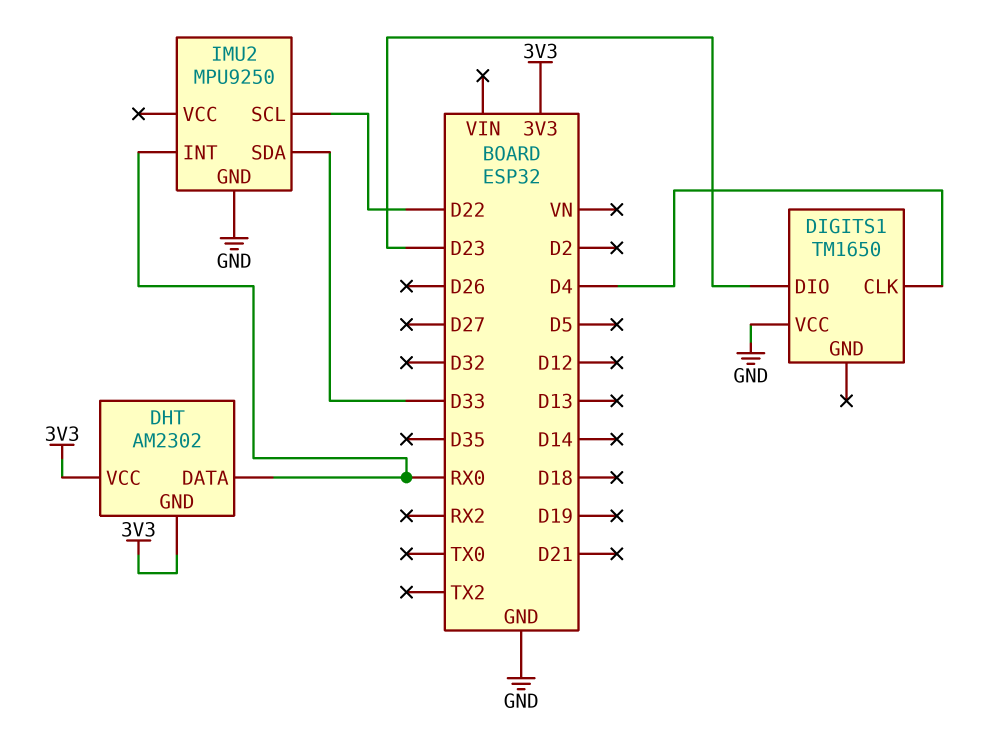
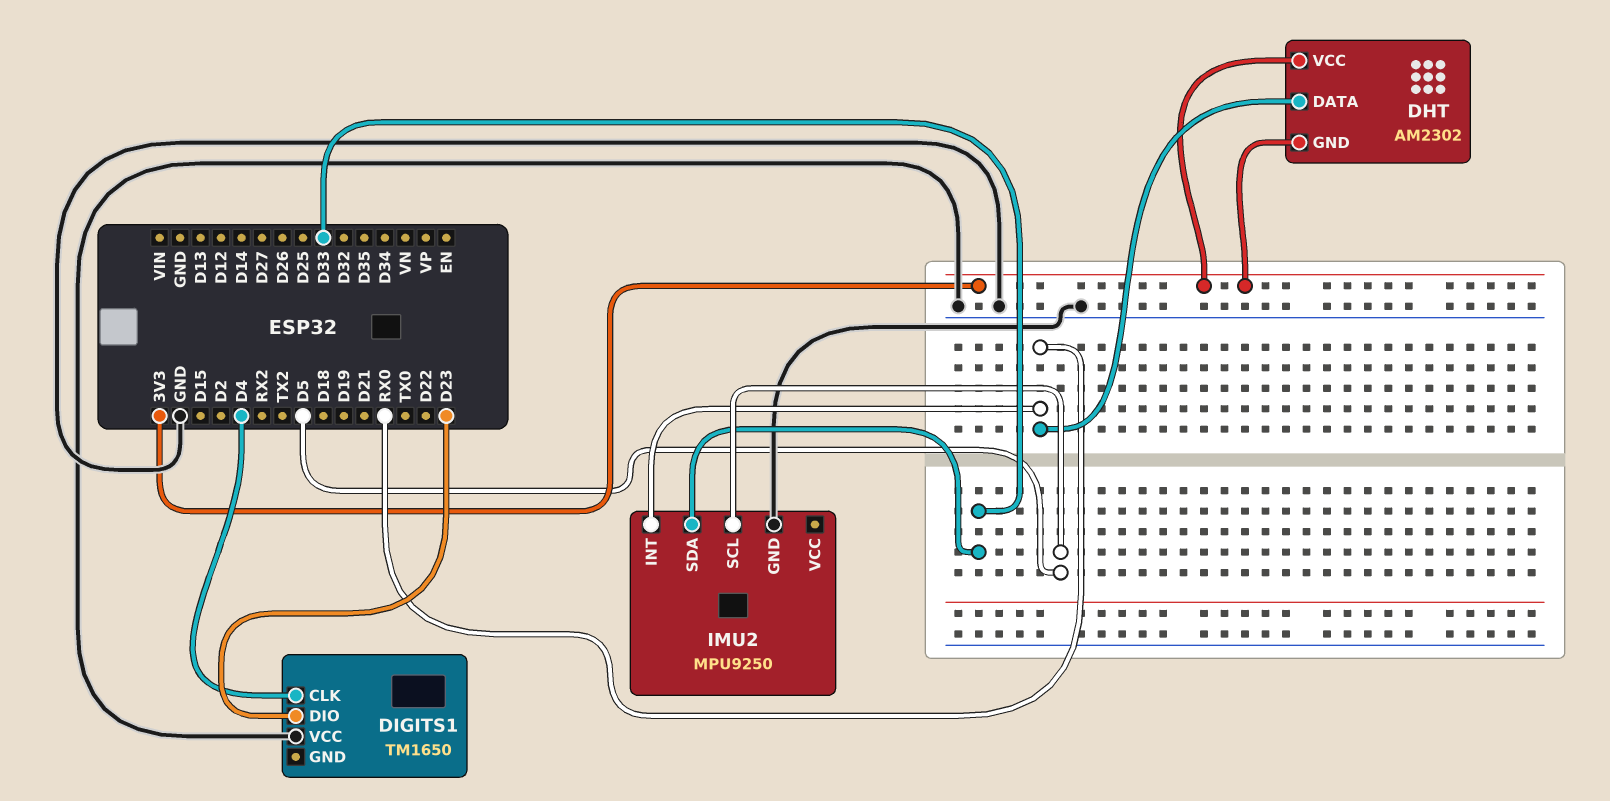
IMU2 pin SCL: D22 -> D5

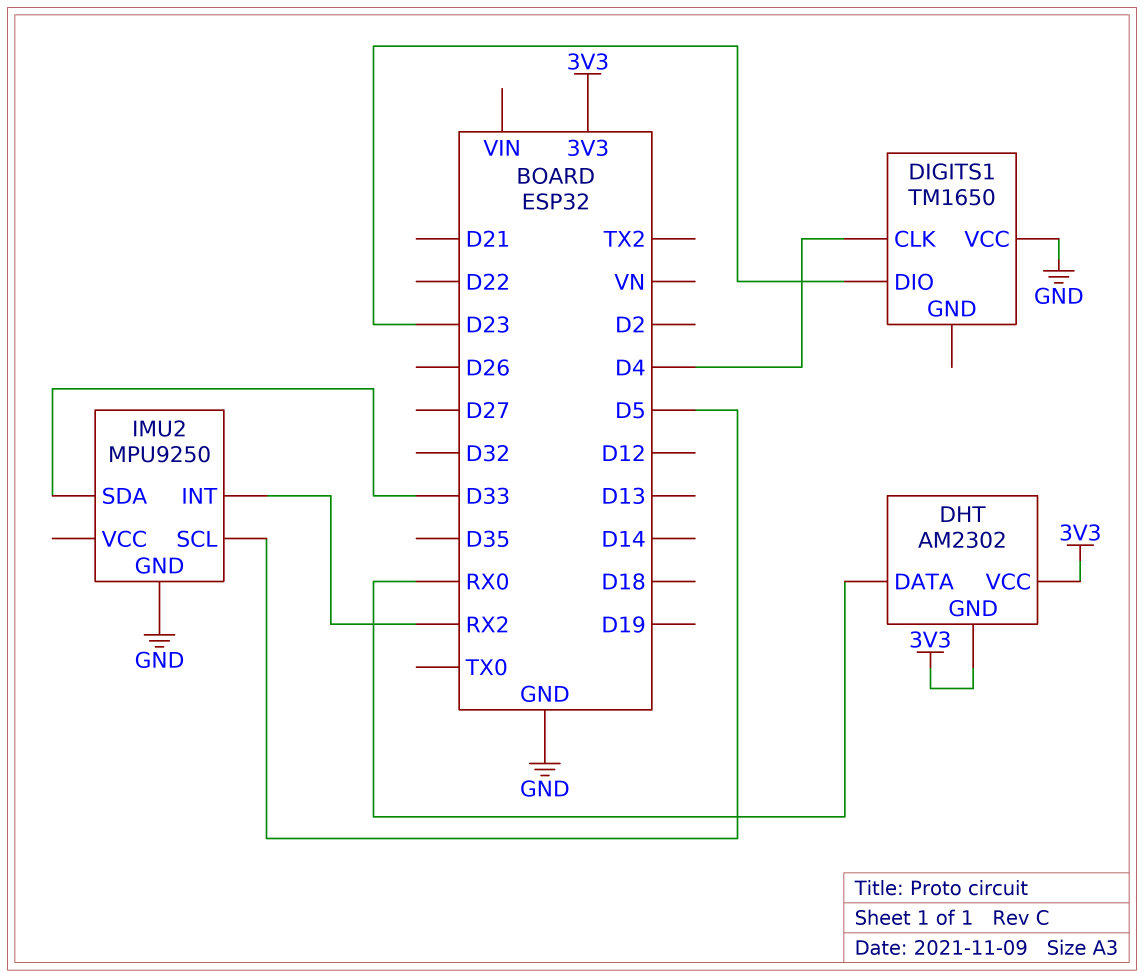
IMU2 pin INT: RX0 -> RX2

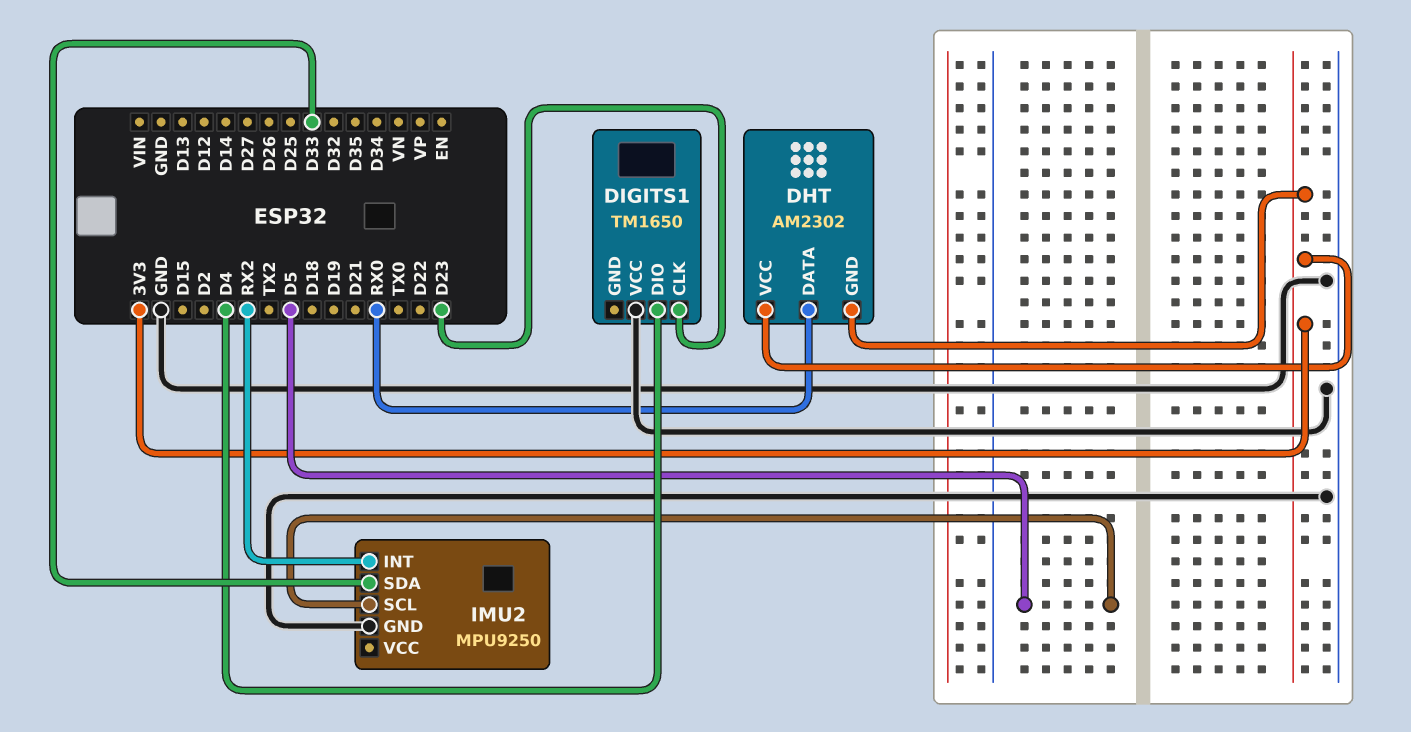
DIGITS1 pin CLK: D4 -> D23
DIGITS1 pin DIO: D23 -> D4

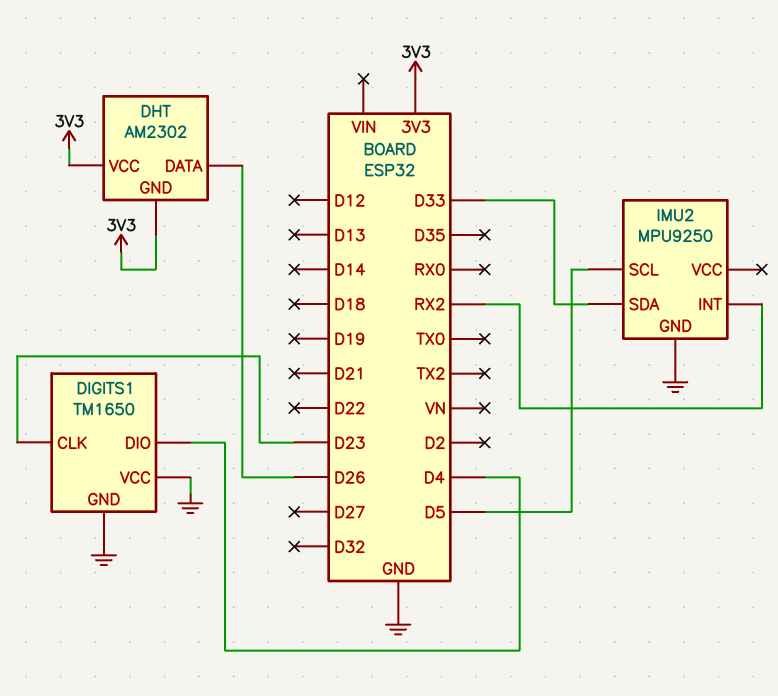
DHT pin DATA: RX0 -> D26
DIGITS1 pin GND: none -> GND

